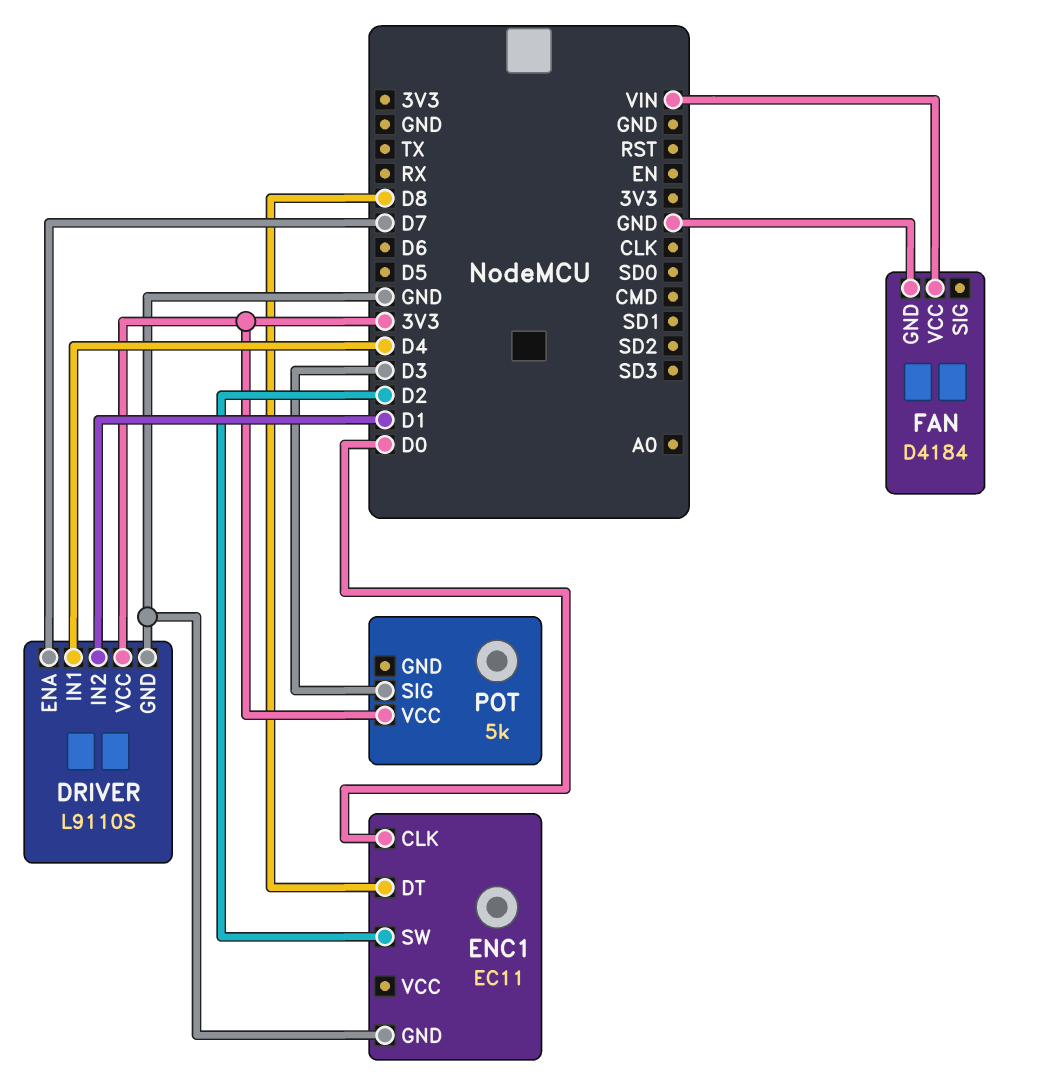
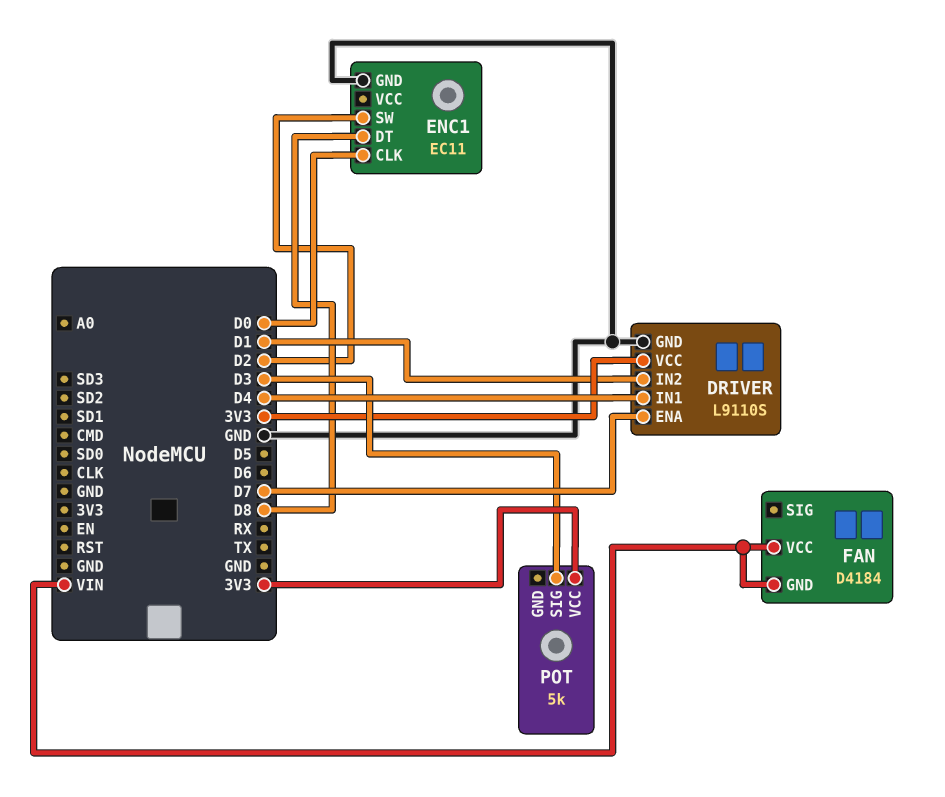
FAN pin GND: GND -> VIN

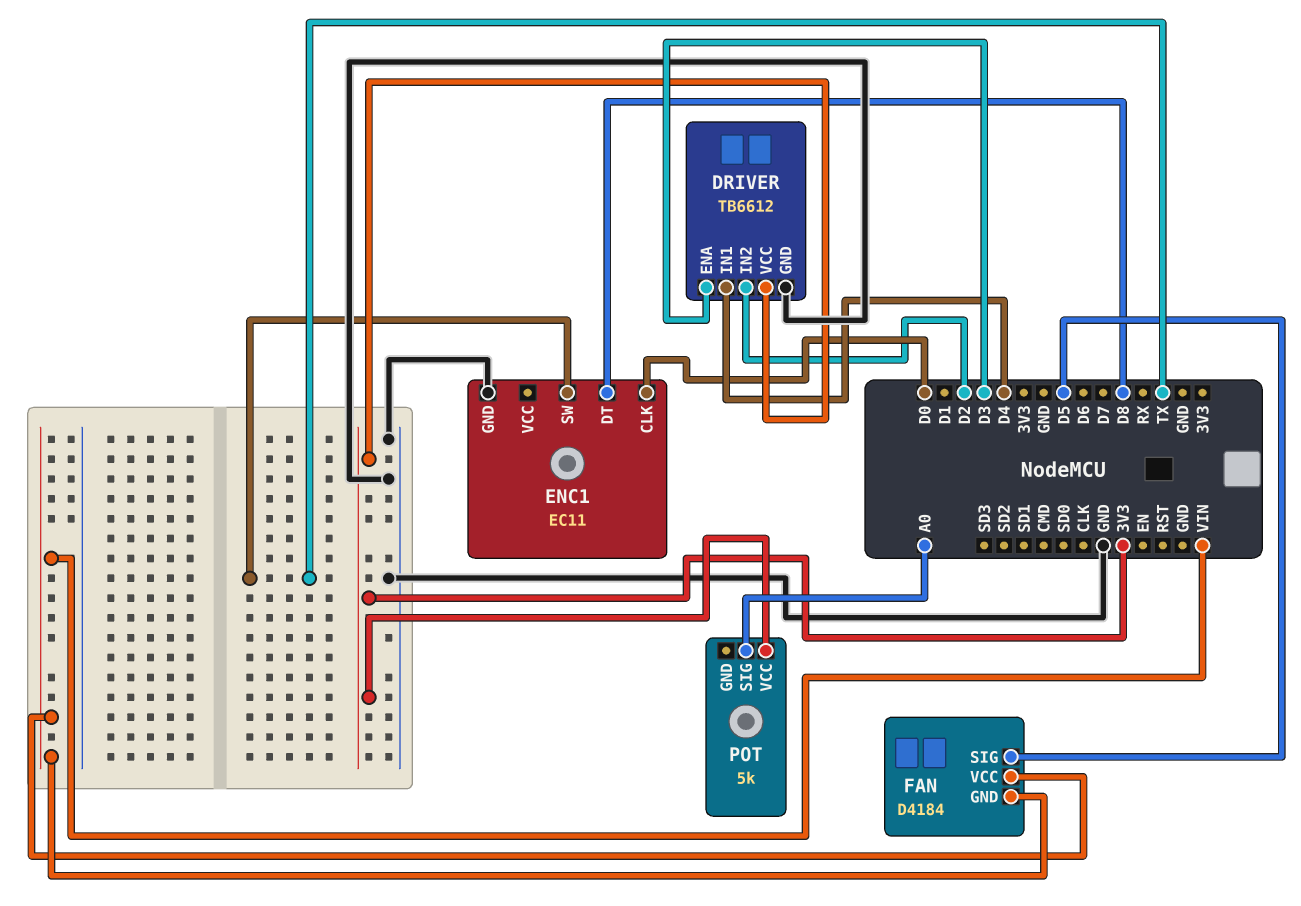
DRIVER: L9110S -> TB6612
DRIVER pin ENA: D7 -> D3
DRIVER pin IN2: D1 -> D2
ENC1 pin SW: D2 -> TX
FAN pin SIG: none -> D5
POT pin SIG: D3 -> A0

